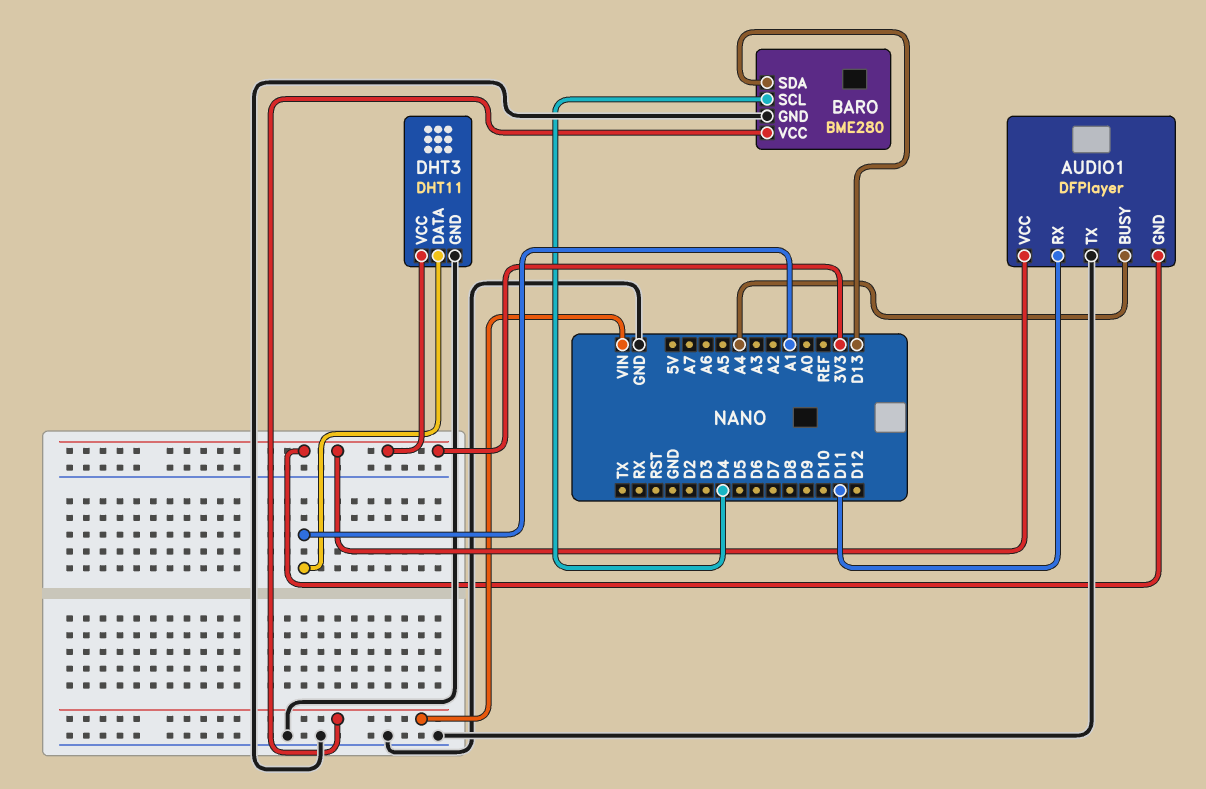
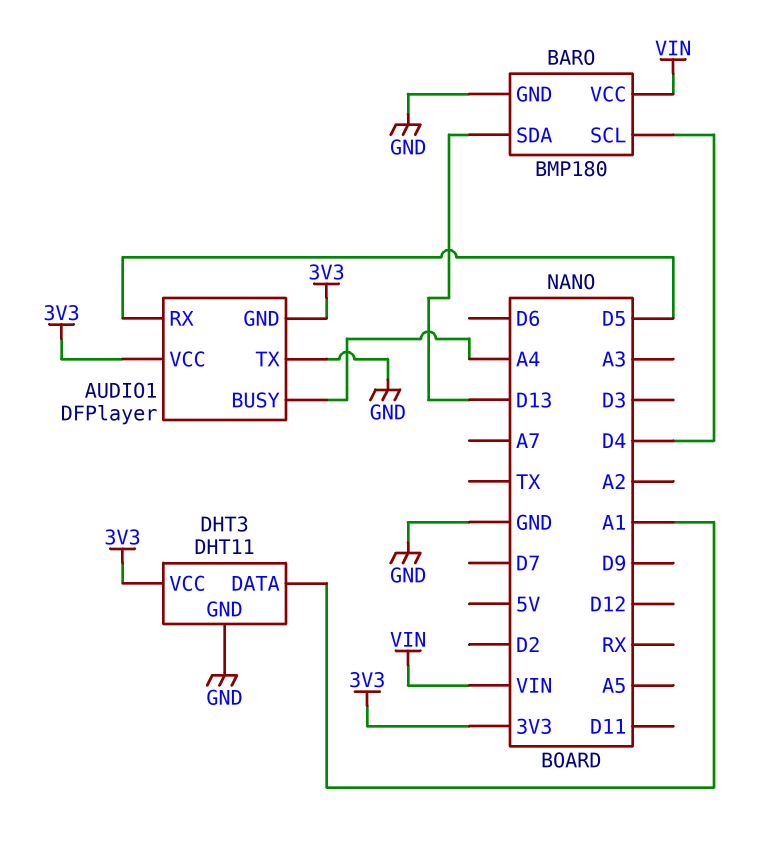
AUDIO1 pin RX: D11 -> D5
BARO: BME280 -> BMP180

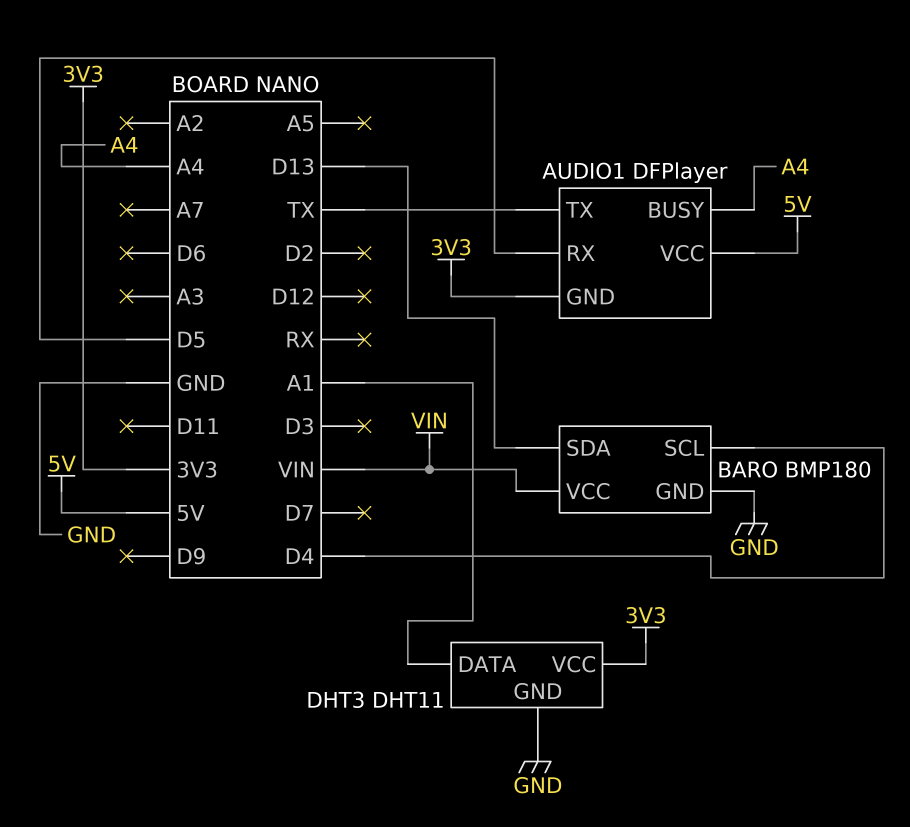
AUDIO1 pin TX: GND -> TX
AUDIO1 pin VCC: 3V3 -> 5V

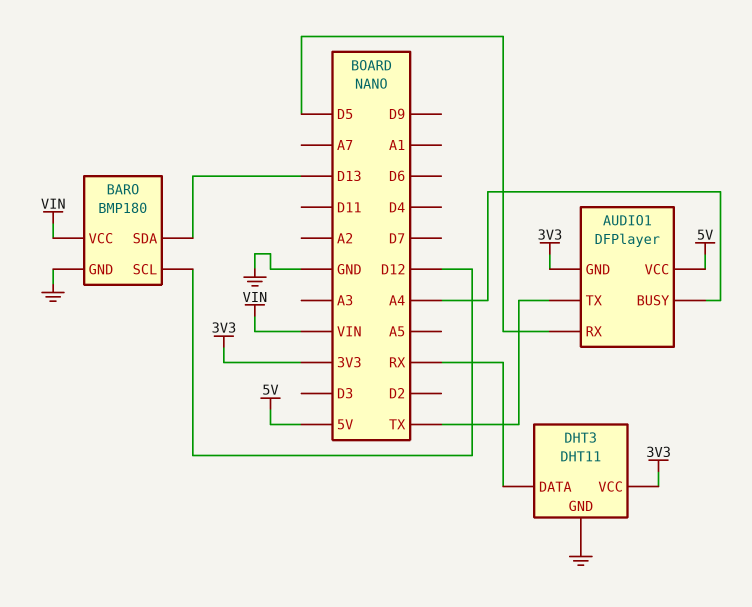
BARO pin SCL: D4 -> D12
DHT3 pin DATA: A1 -> RX

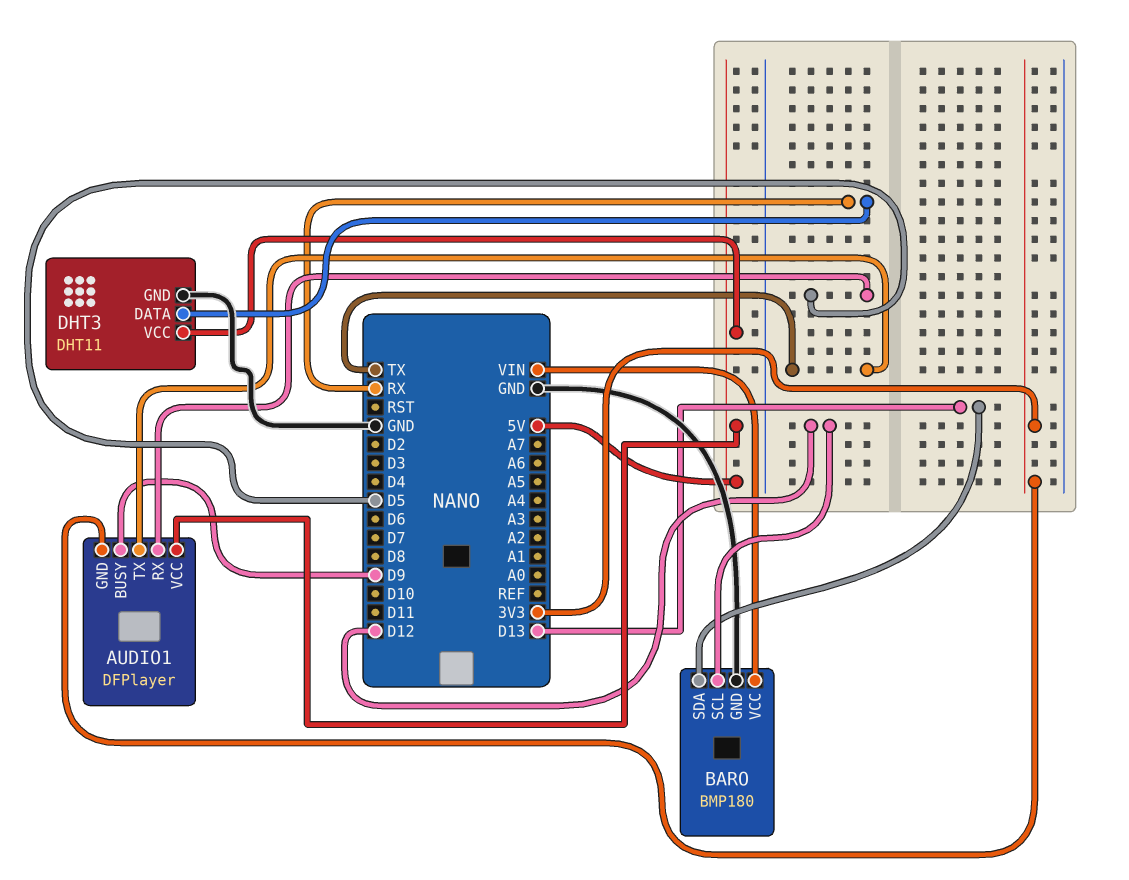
AUDIO1 pin BUSY: A4 -> D9
DHT3 pin VCC: 3V3 -> 5V

